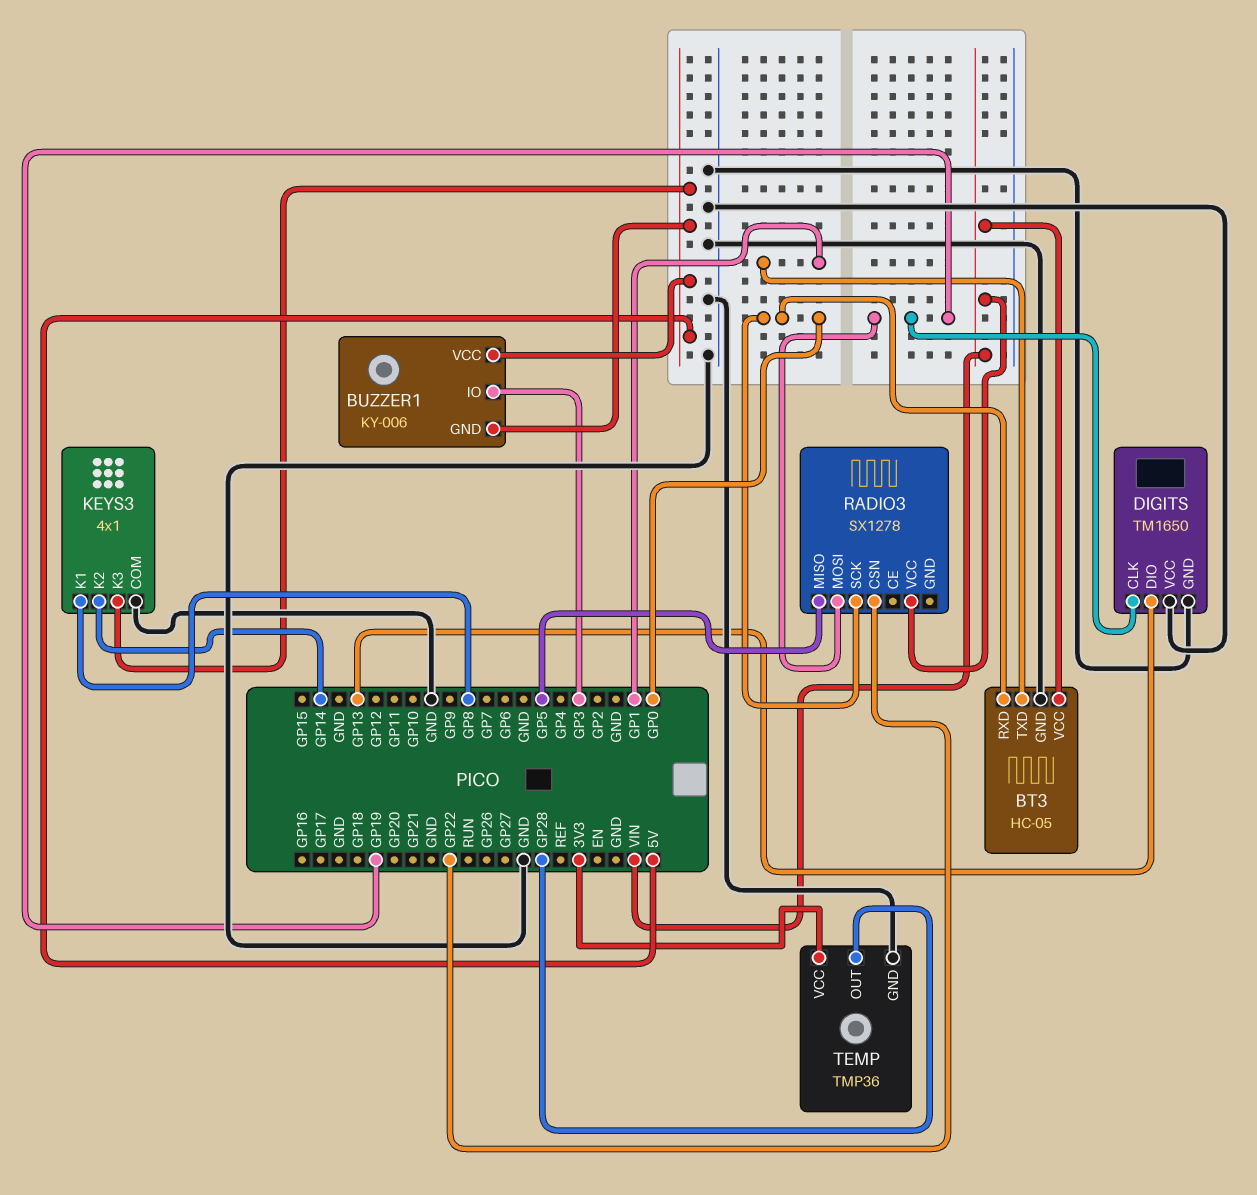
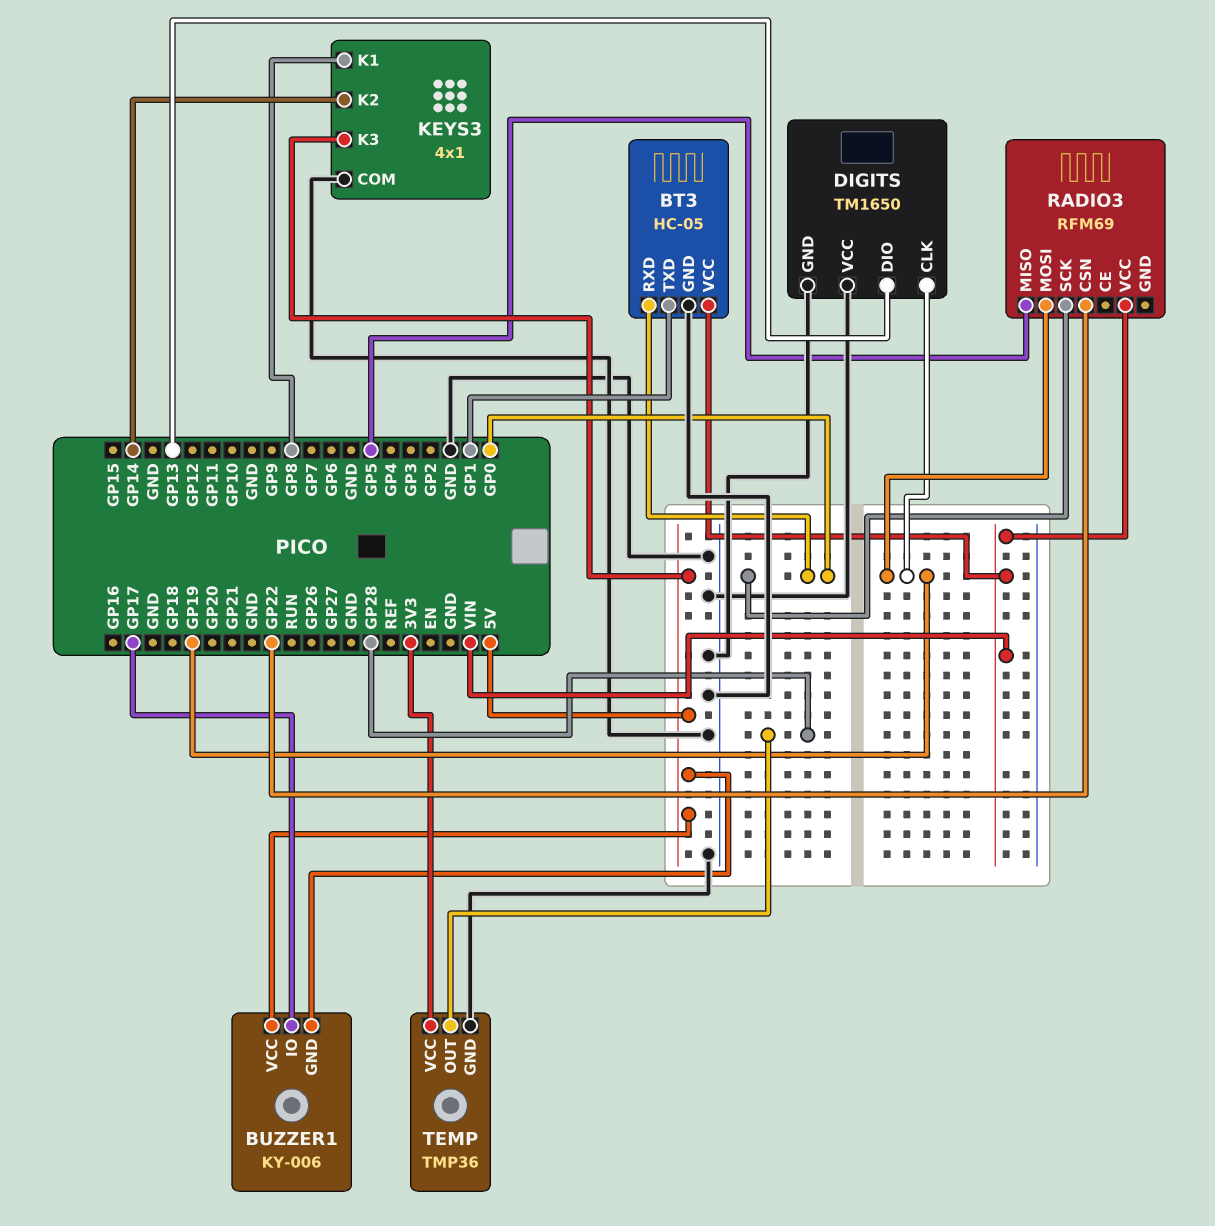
BUZZER1 pin IO: GP3 -> GP17
RADIO3: SX1278 -> RFM69

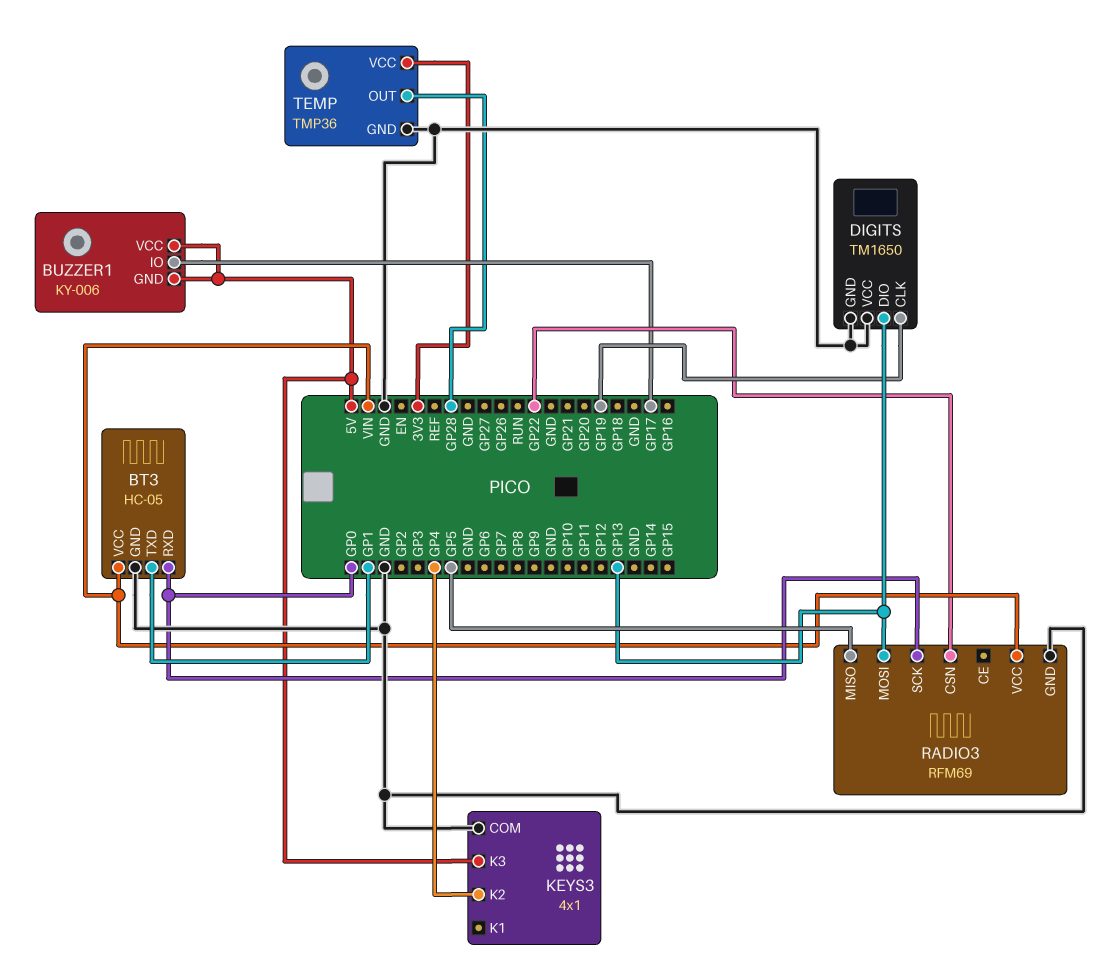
KEYS3 pin K1: GP8 -> none
KEYS3 pin K2: GP14 -> GP4
RADIO3 pin GND: none -> GND
RADIO3 pin MOSI: GP19 -> GP13

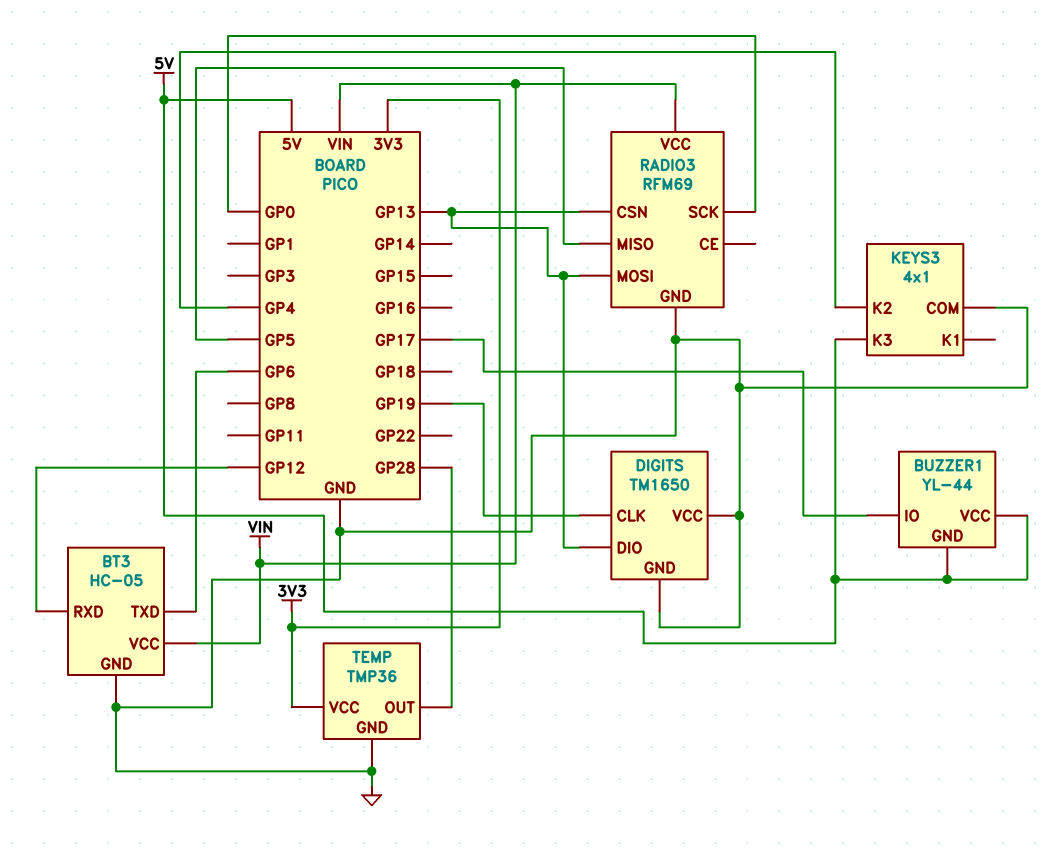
BT3 pin RXD: GP0 -> GP12
BT3 pin TXD: GP1 -> GP6
BUZZER1: KY-006 -> YL-44
RADIO3 pin CSN: GP22 -> GP13

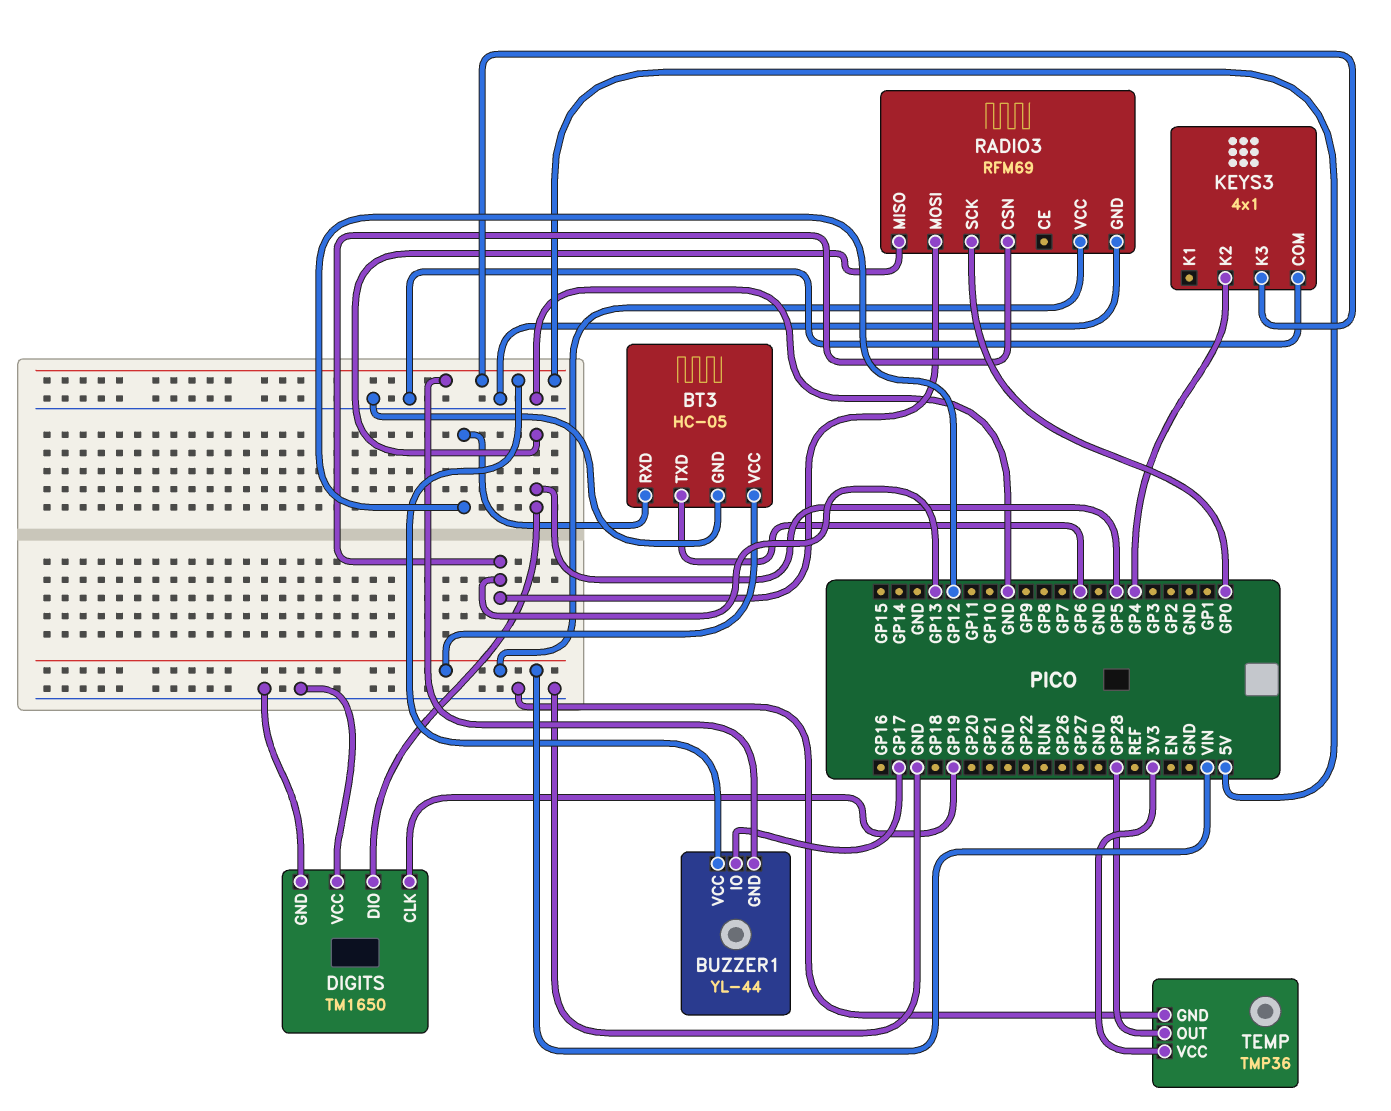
DIGITS pin DIO: GP13 -> GP5

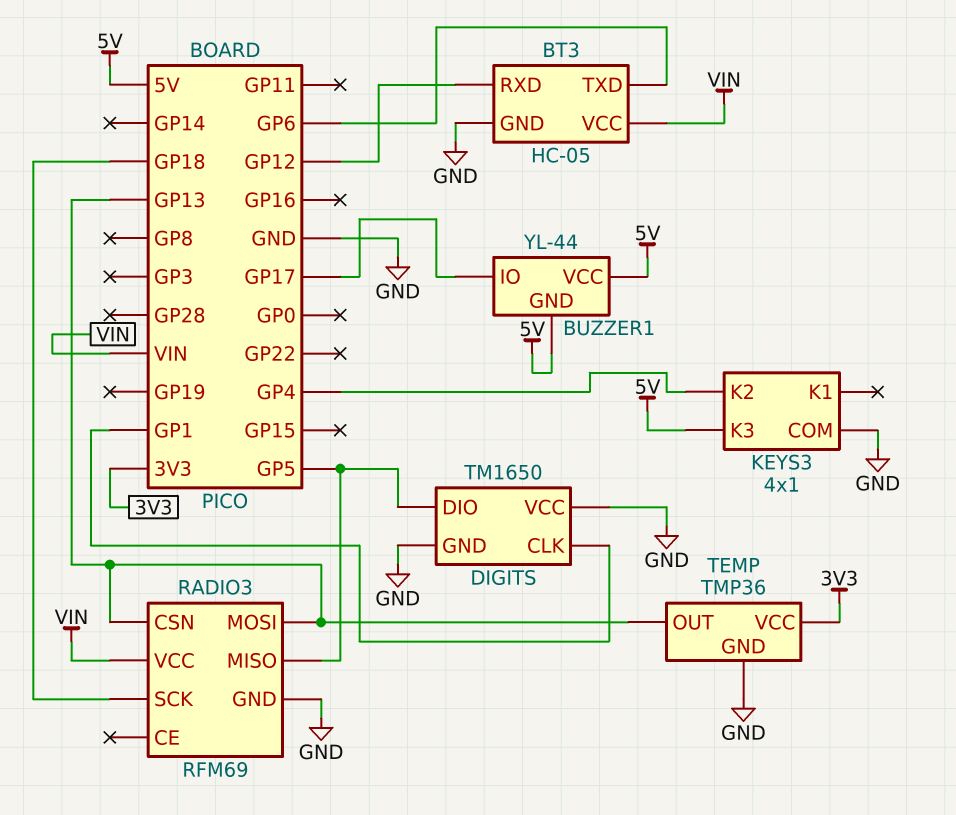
DIGITS pin CLK: GP19 -> GP1
RADIO3 pin SCK: GP0 -> GP18
TEMP pin OUT: GP28 -> GP13

